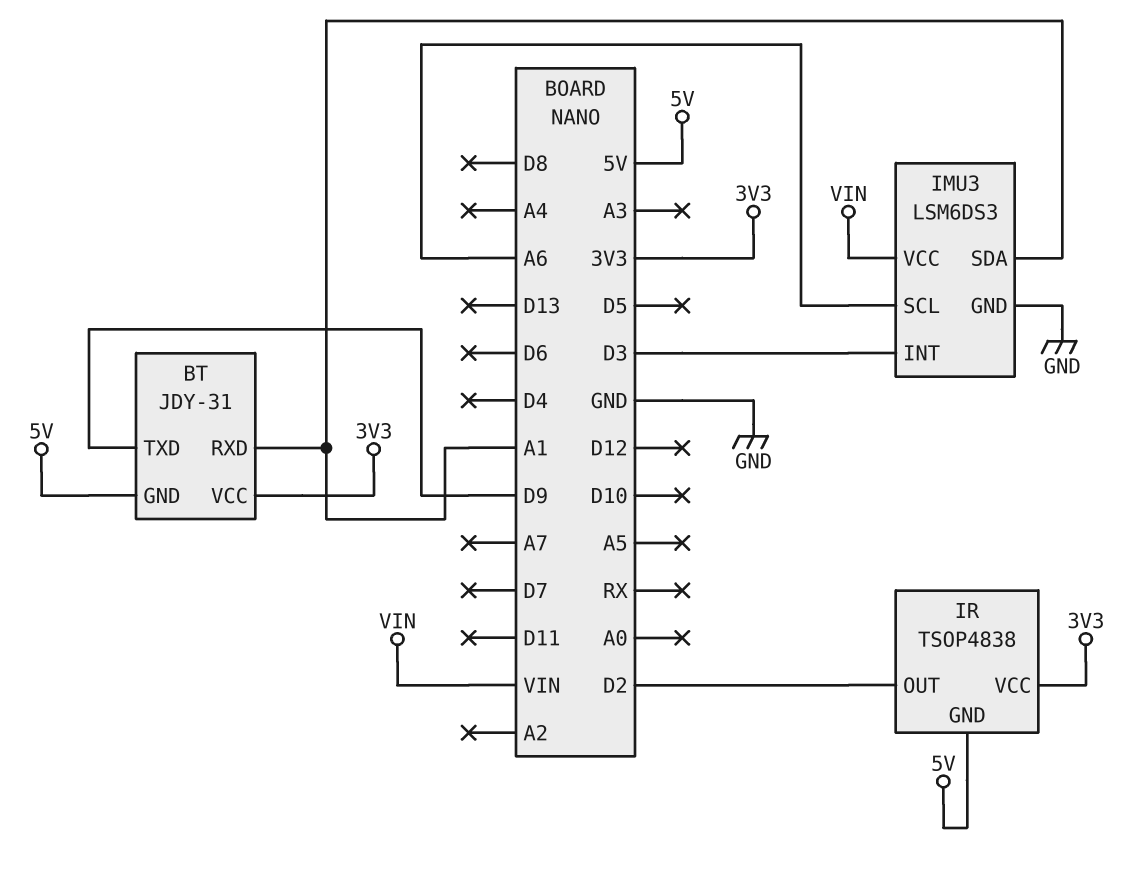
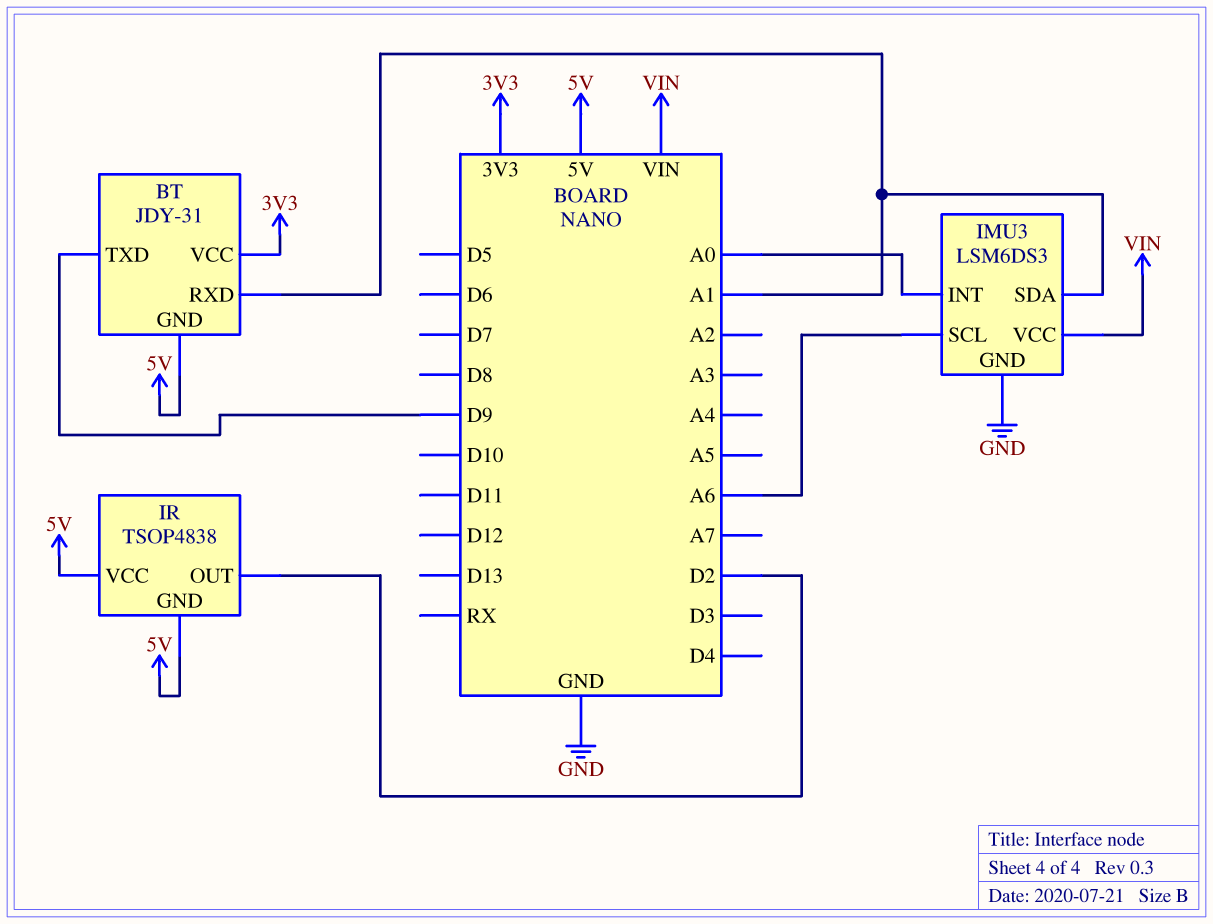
IMU3 pin INT: D3 -> A0
IR pin VCC: 3V3 -> 5V

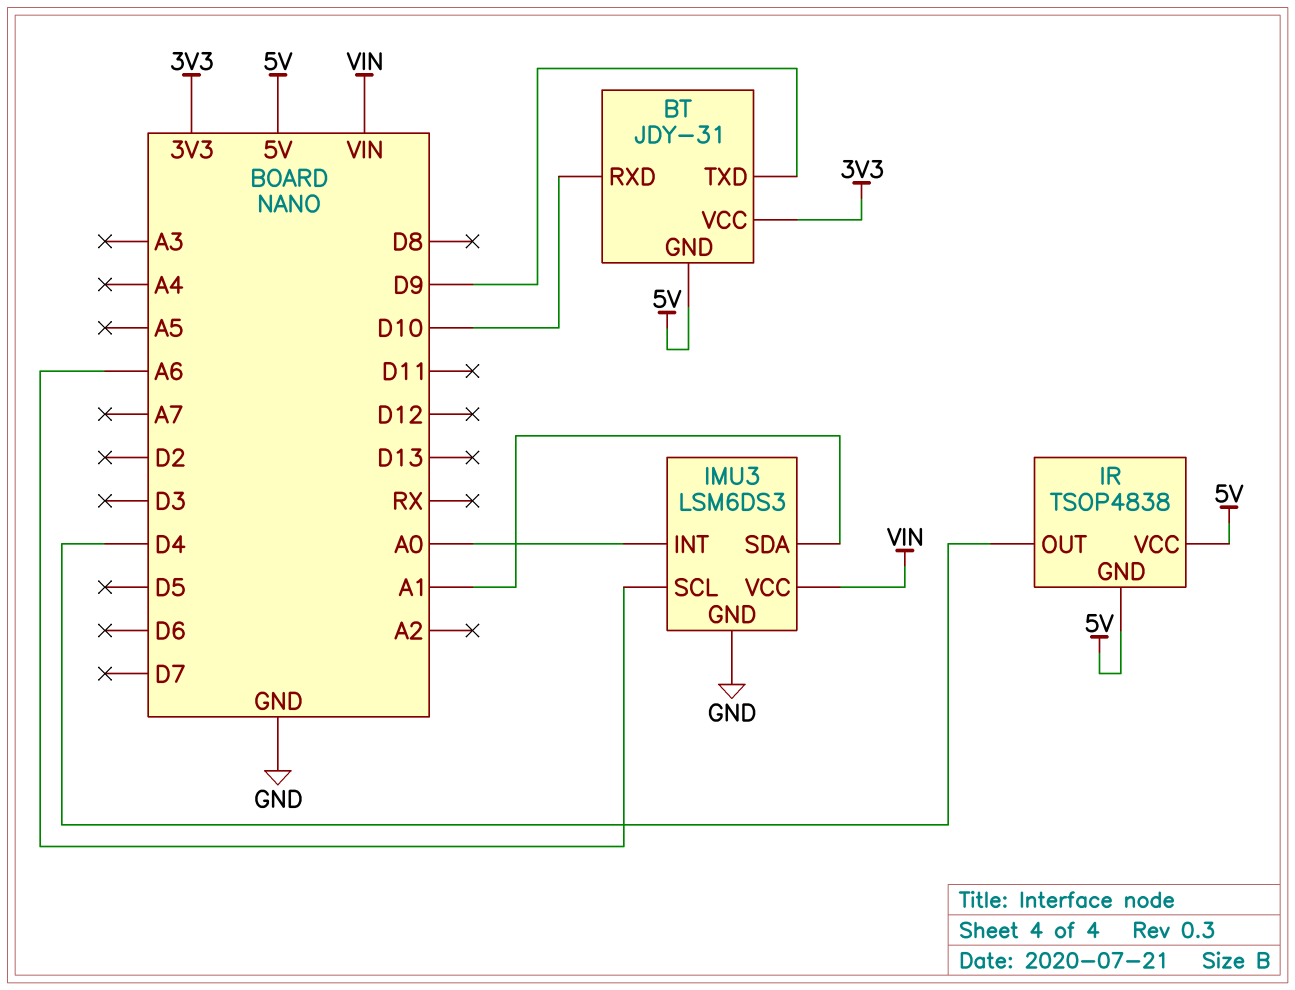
BT pin RXD: A1 -> D10
IR pin OUT: D2 -> D4

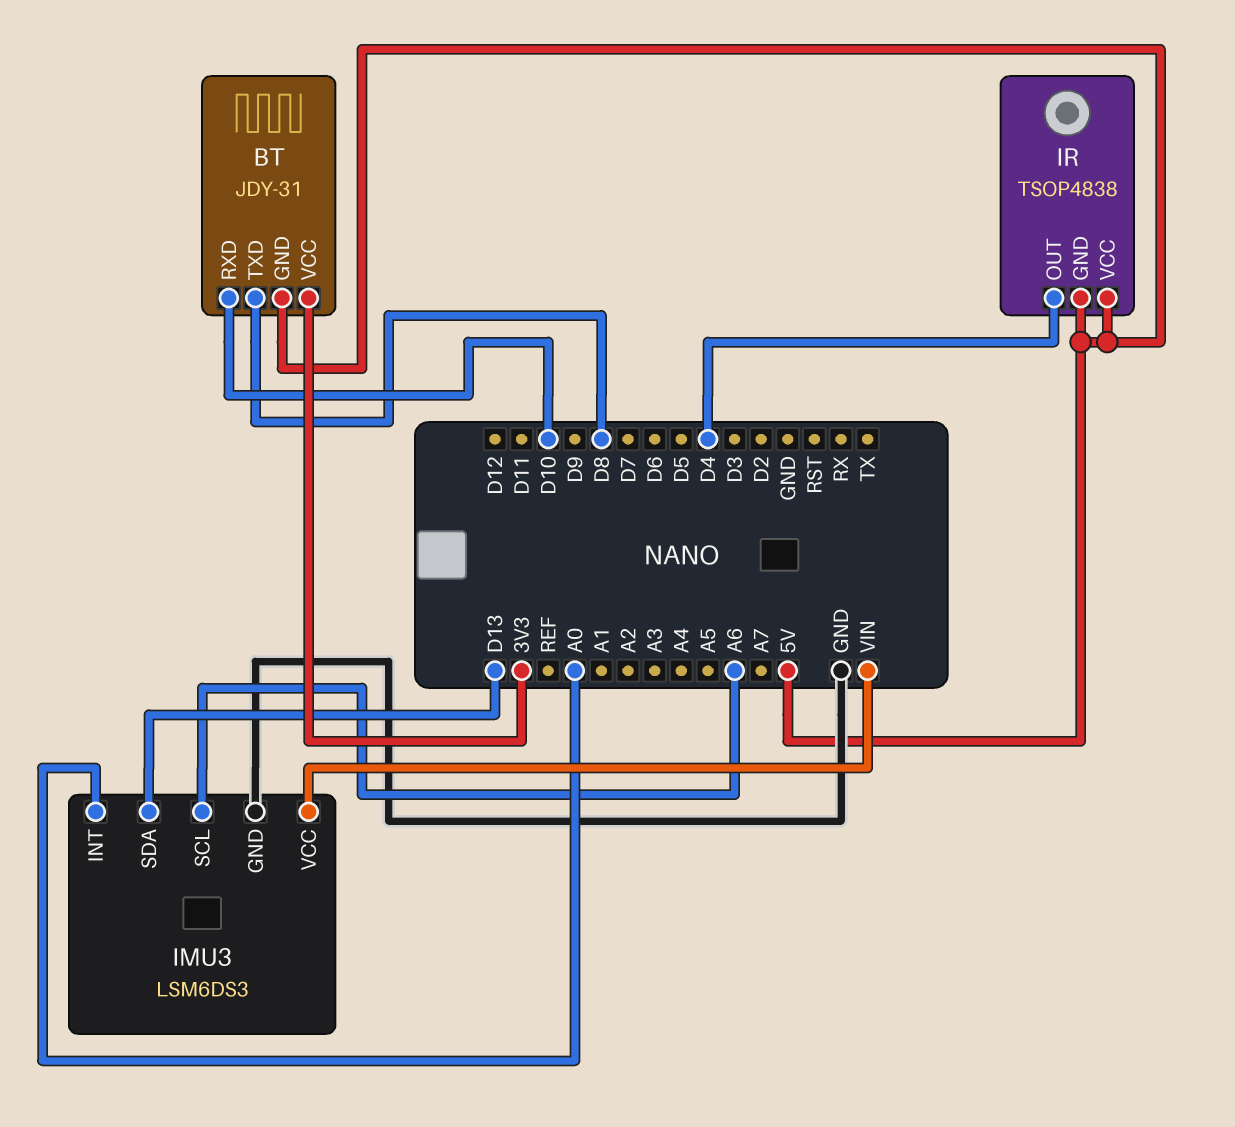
BT pin TXD: D9 -> D8
IMU3 pin SDA: A1 -> D13

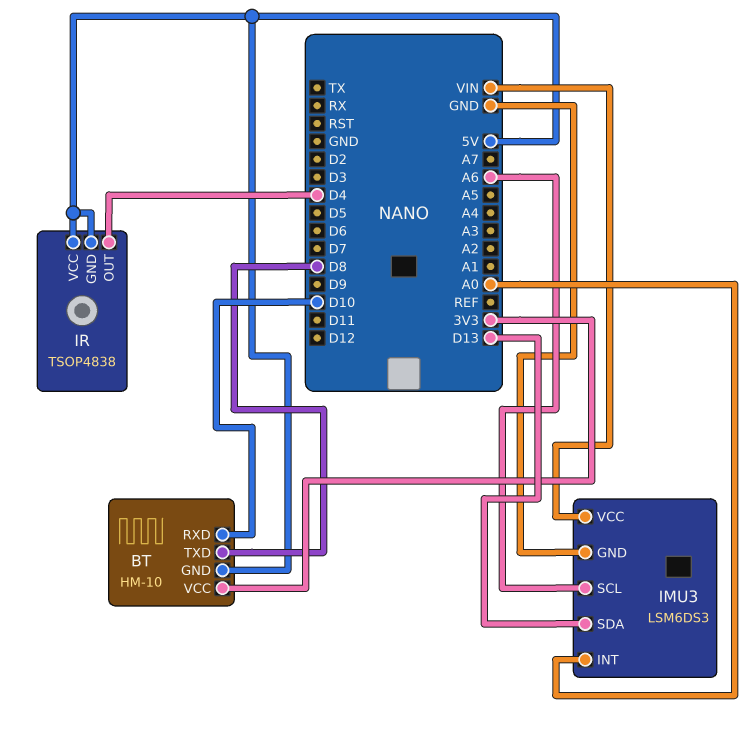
BT: JDY-31 -> HM-10

